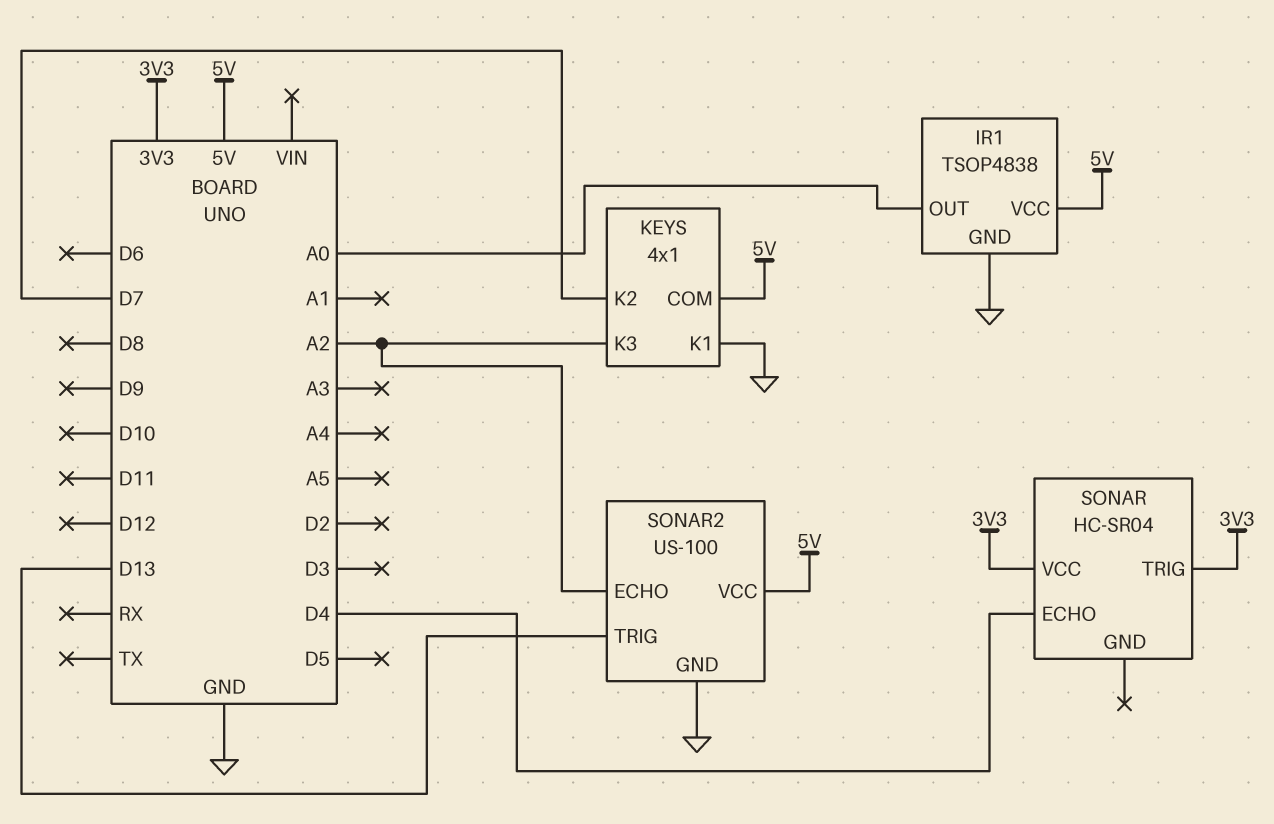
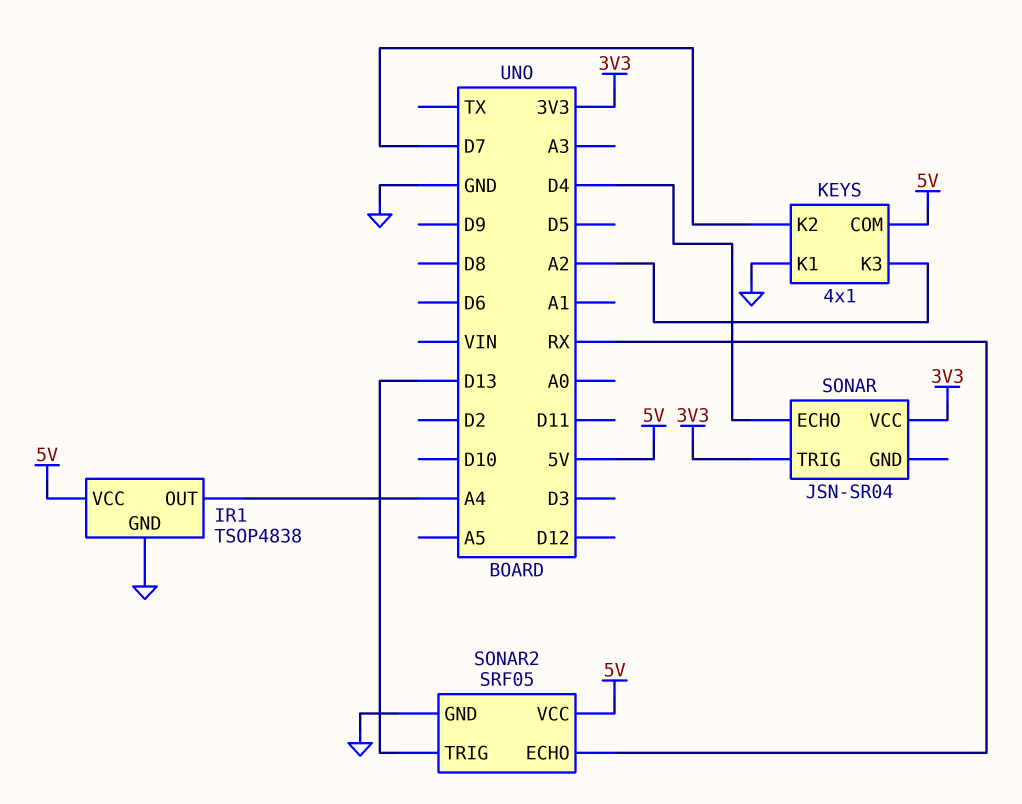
IR1 pin OUT: A0 -> A4
SONAR: HC-SR04 -> JSN-SR04
SONAR2: US-100 -> SRF05
SONAR2 pin ECHO: A2 -> RX

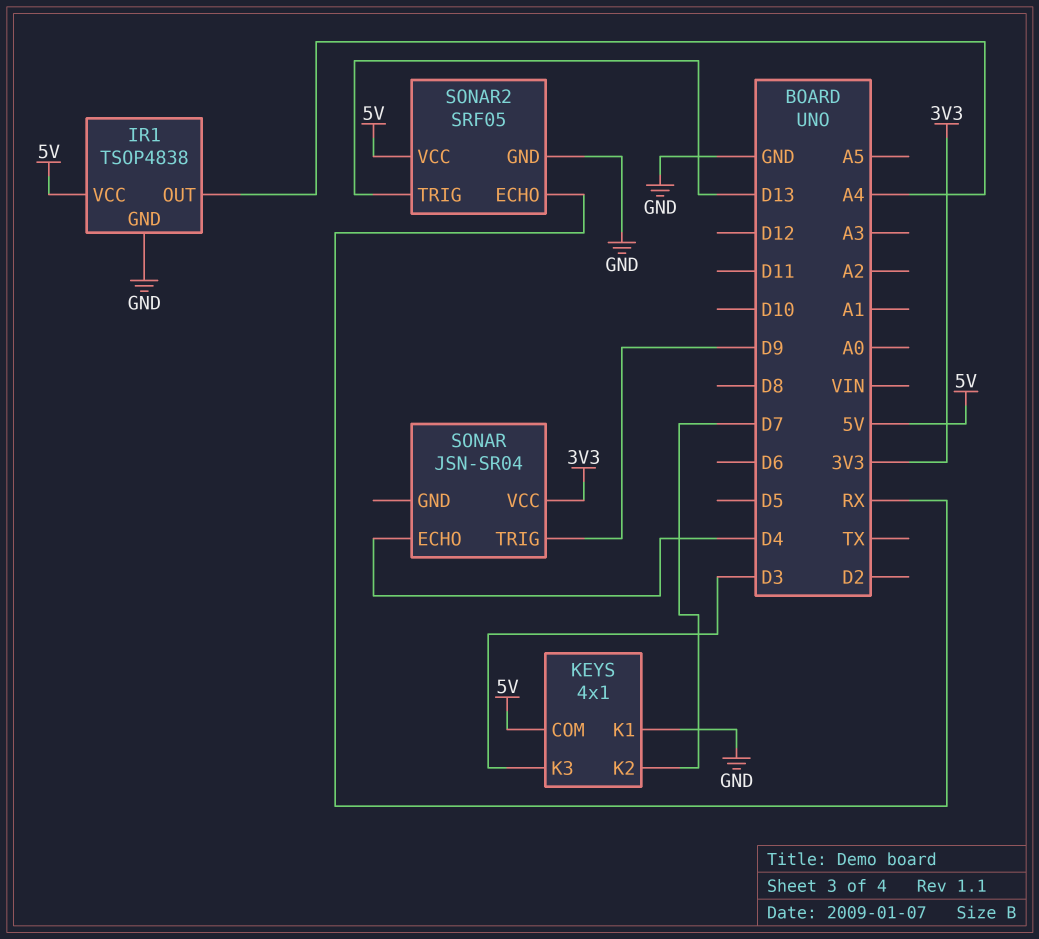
KEYS pin K3: A2 -> D3
SONAR pin TRIG: 3V3 -> D9

